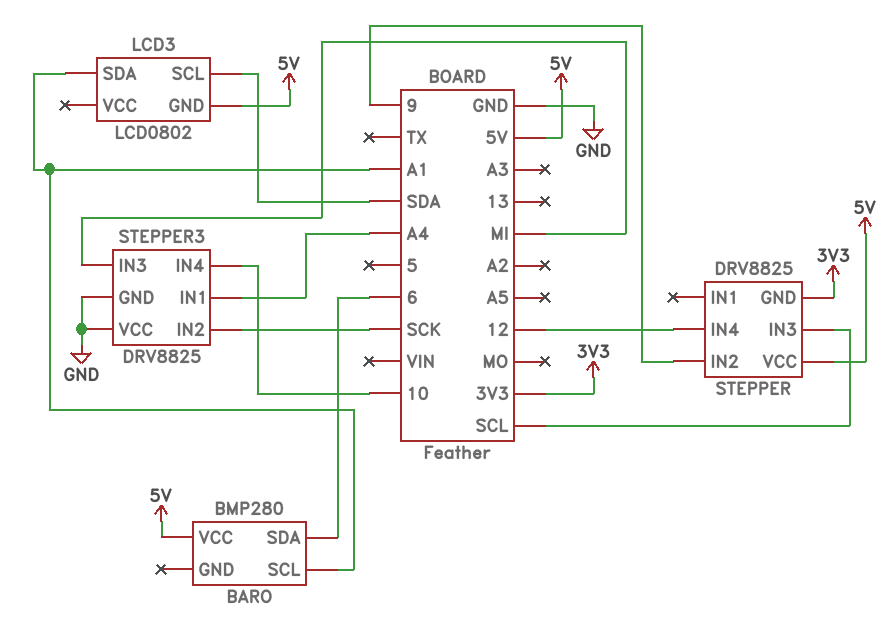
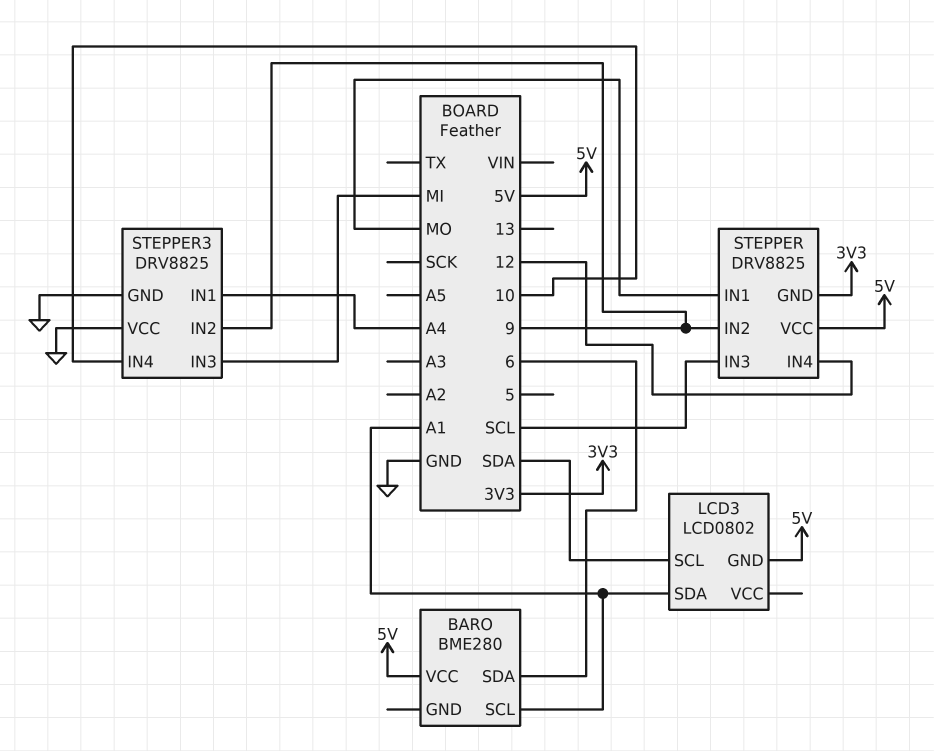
BARO: BMP280 -> BME280
STEPPER pin IN1: none -> MO
STEPPER3 pin IN2: SCK -> 9

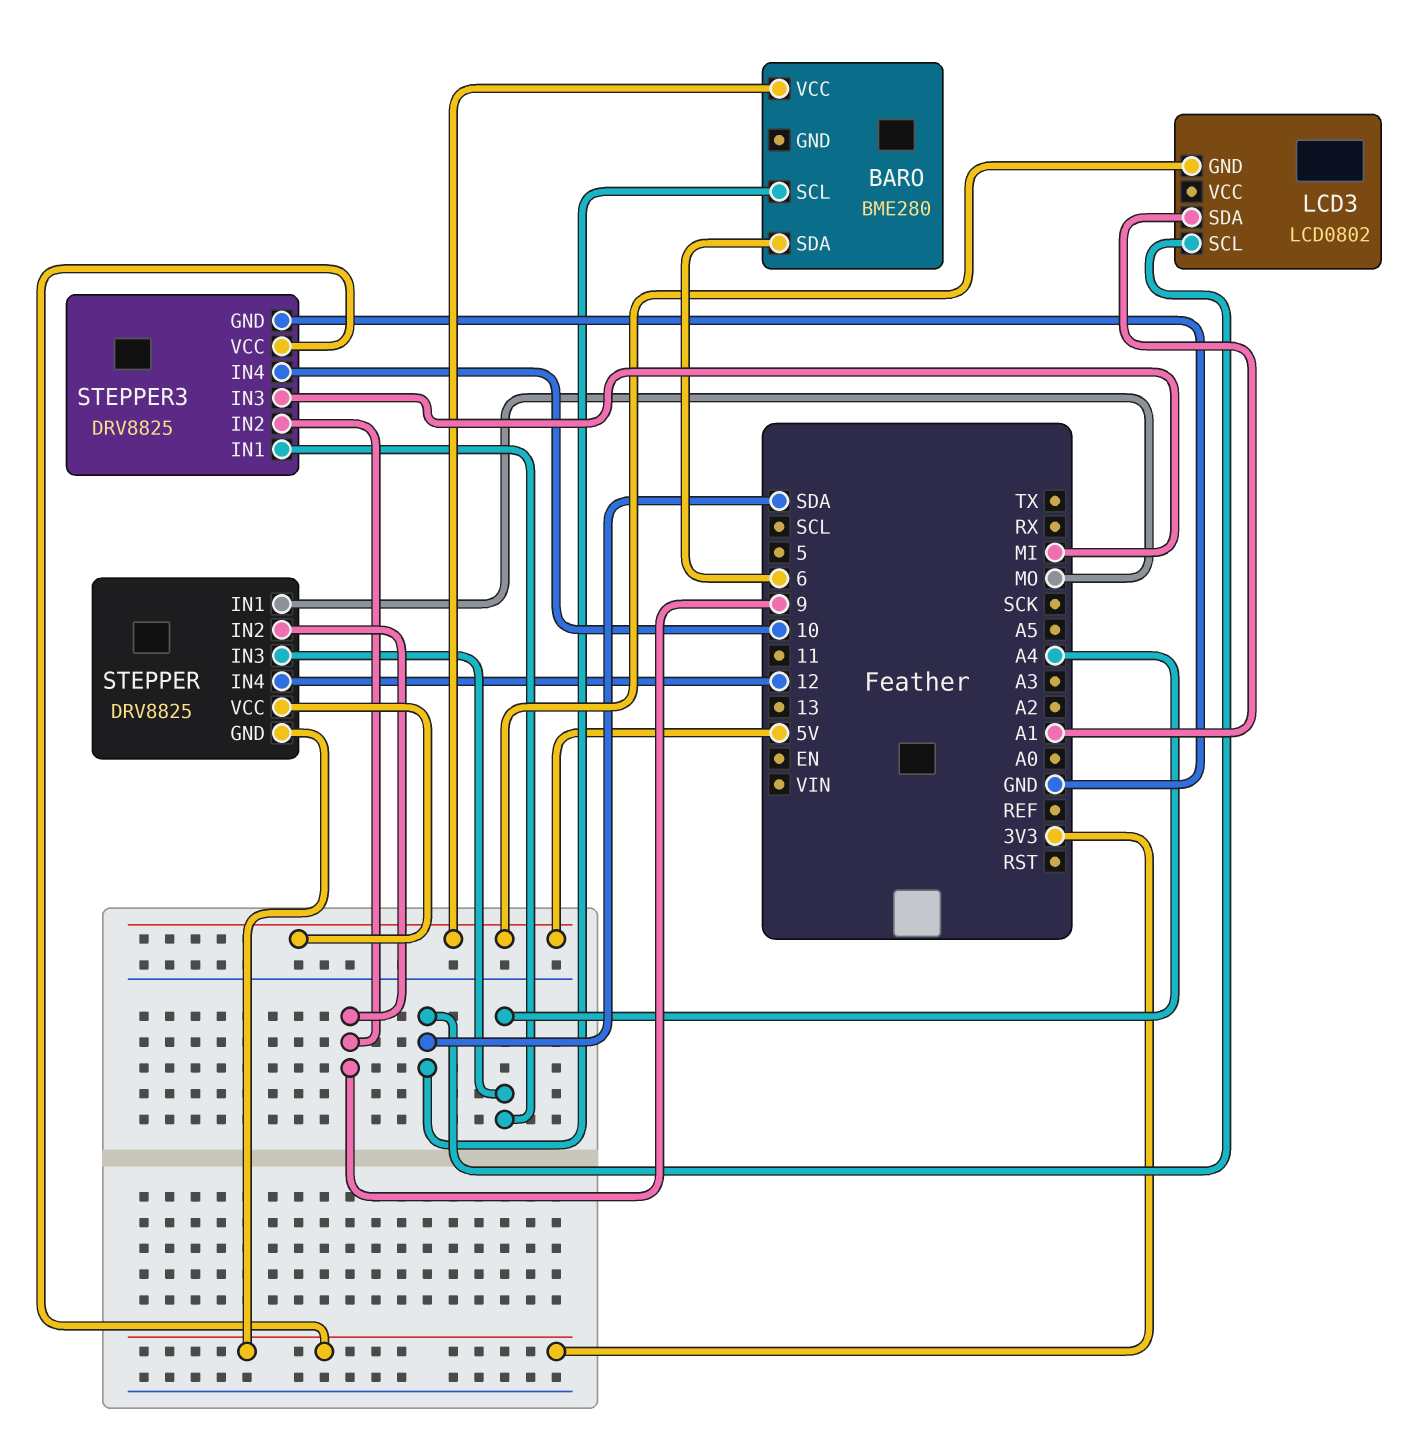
BARO pin SCL: A1 -> SDA
STEPPER pin IN3: SCL -> A4
STEPPER3 pin VCC: GND -> 3V3

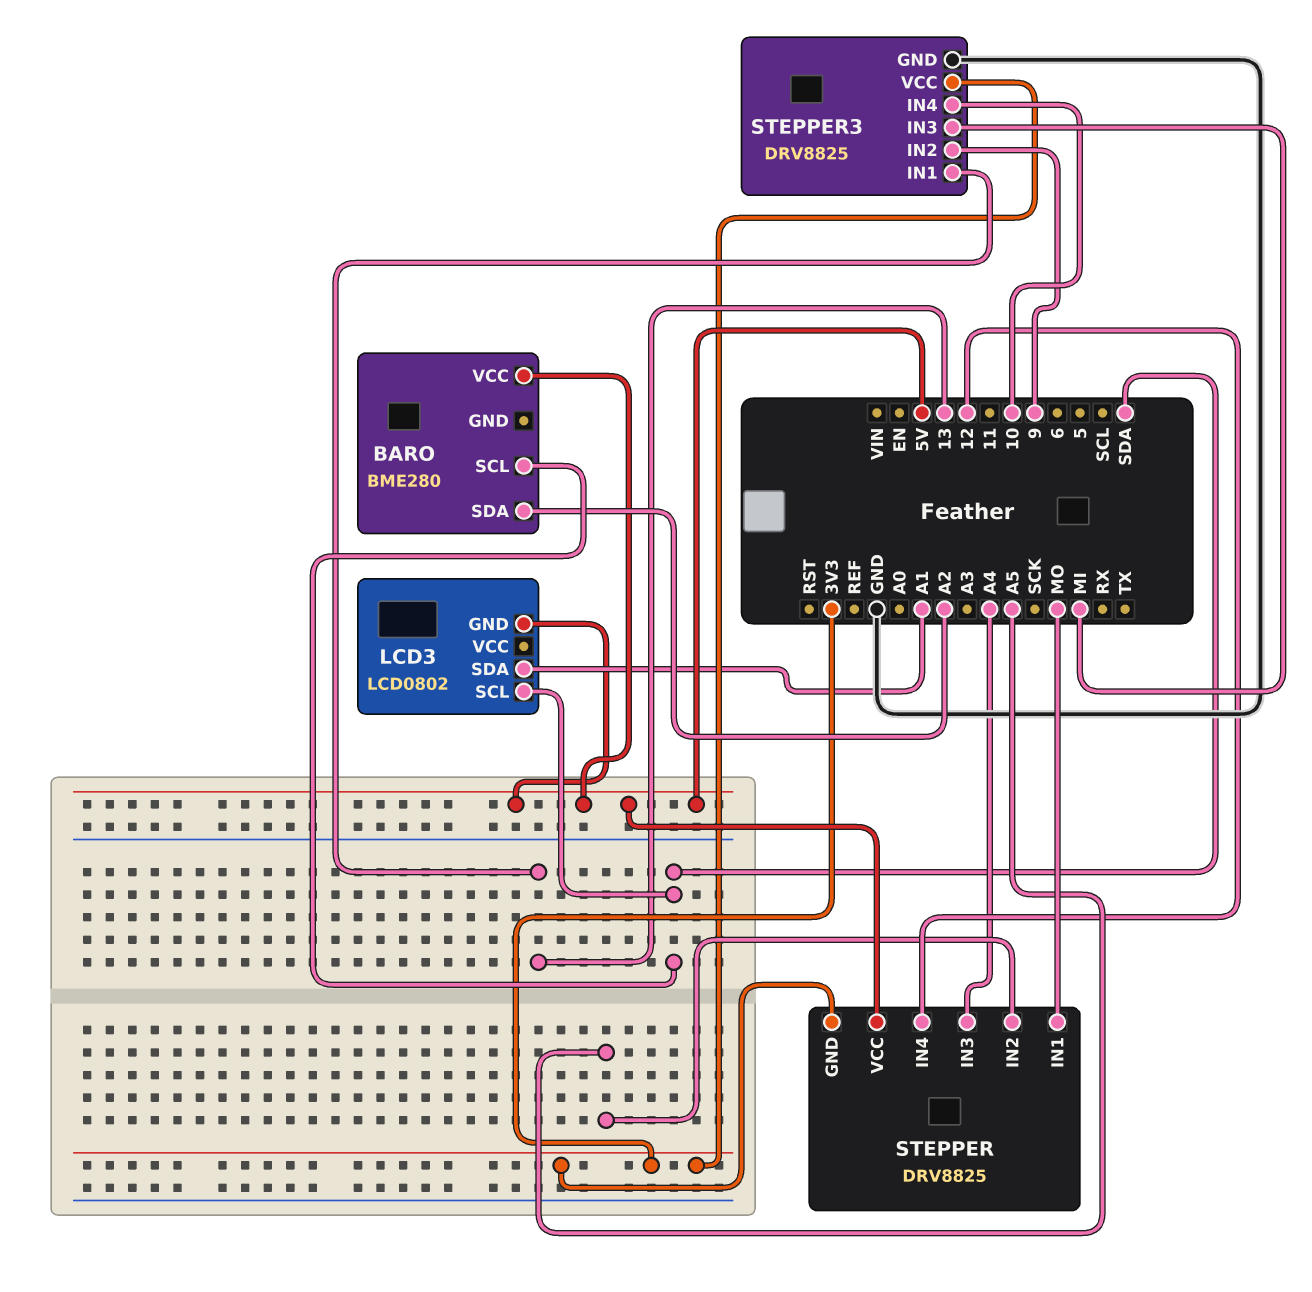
BARO pin SDA: 6 -> A2
STEPPER pin IN2: 9 -> A5
STEPPER3 pin IN1: A4 -> 13

